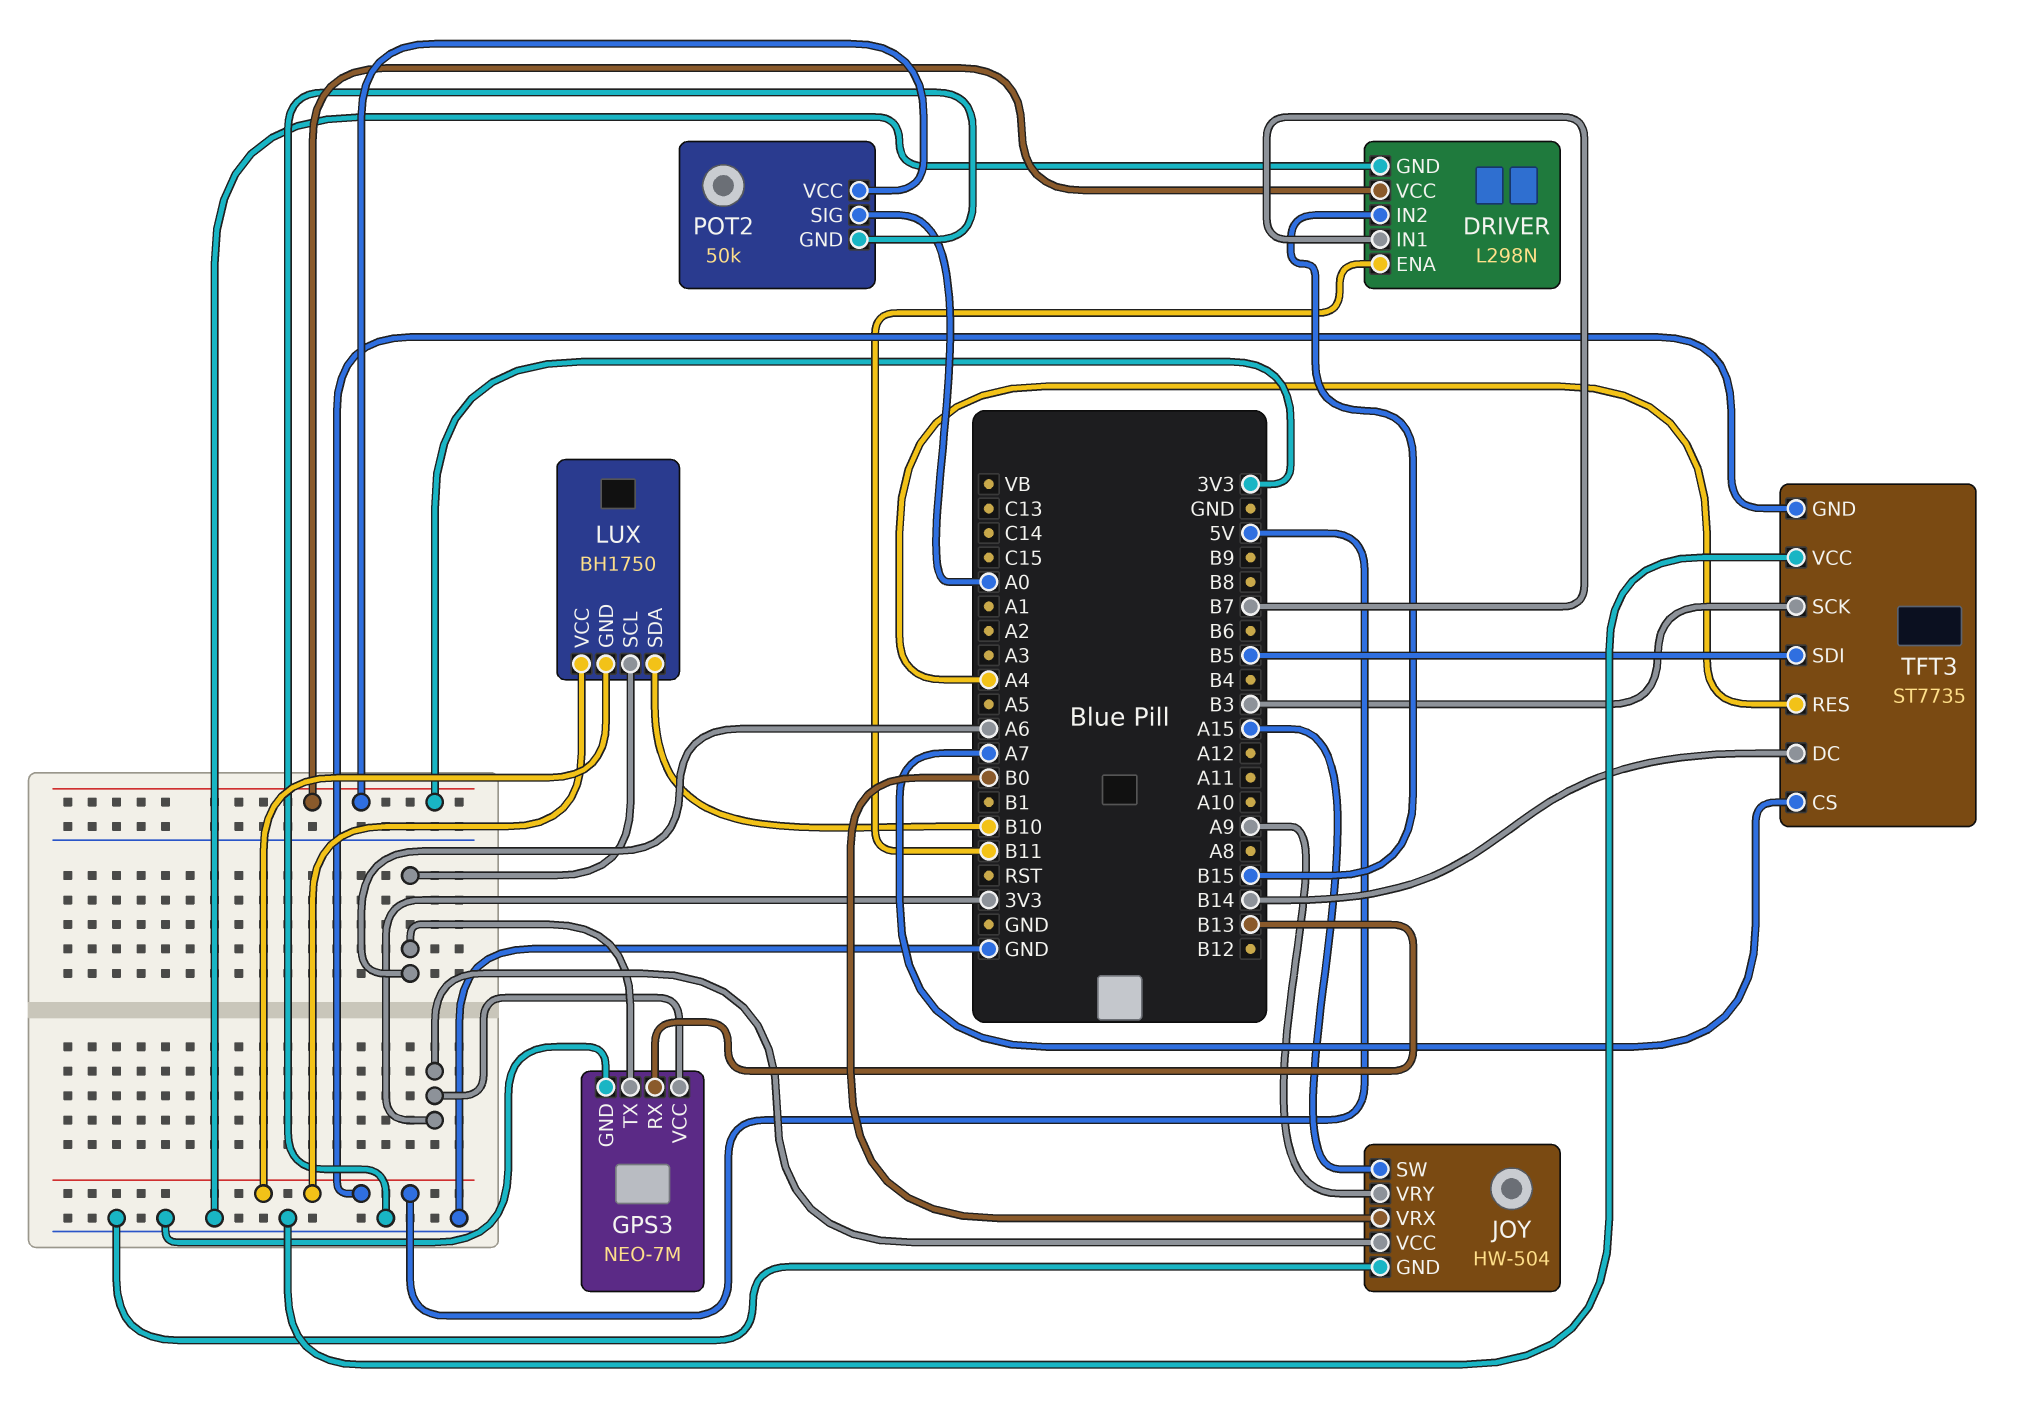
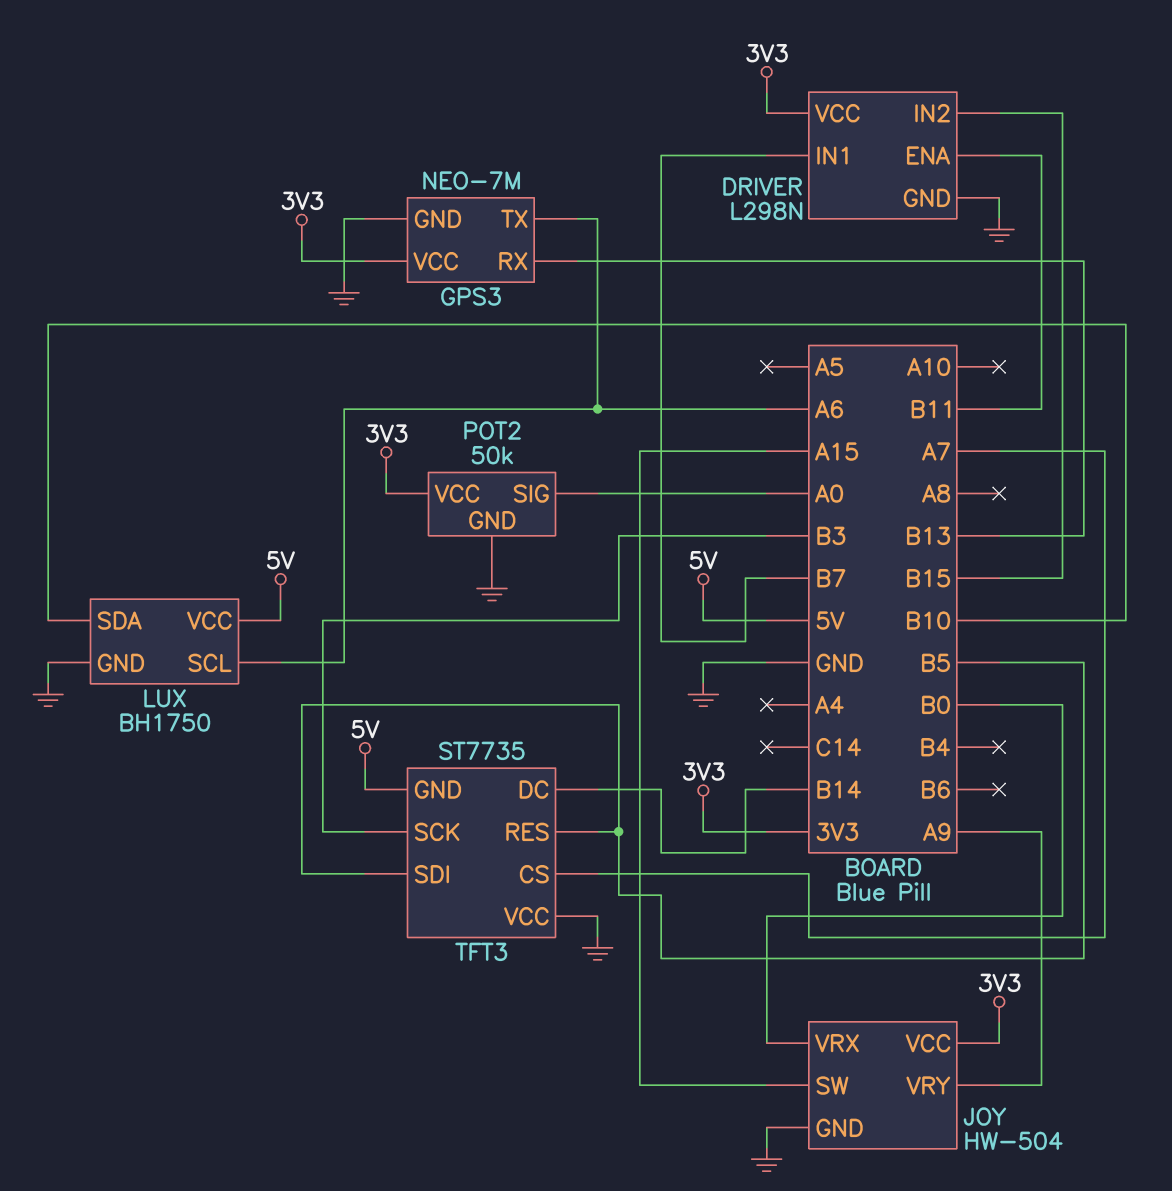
LUX pin GND: 5V -> GND
TFT3 pin RES: A4 -> B5

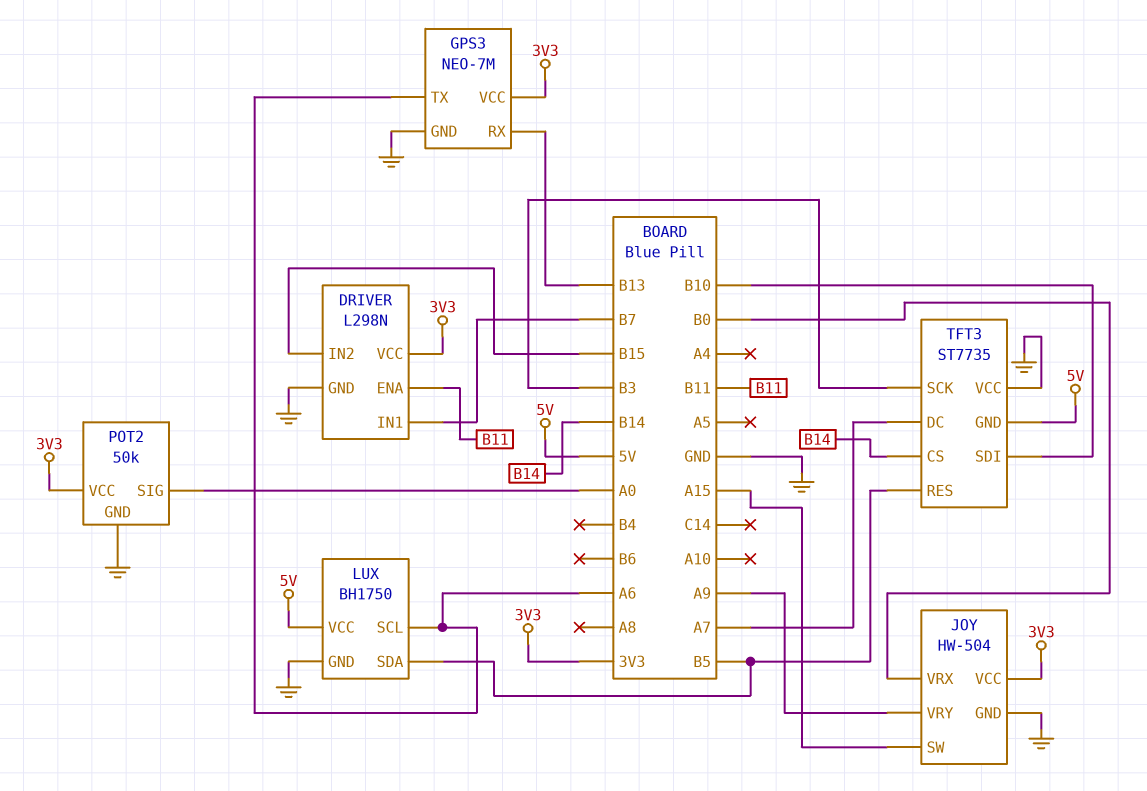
LUX pin SDA: B10 -> B5
TFT3 pin CS: A7 -> B14
TFT3 pin DC: B14 -> A7
TFT3 pin SDI: B5 -> B10

